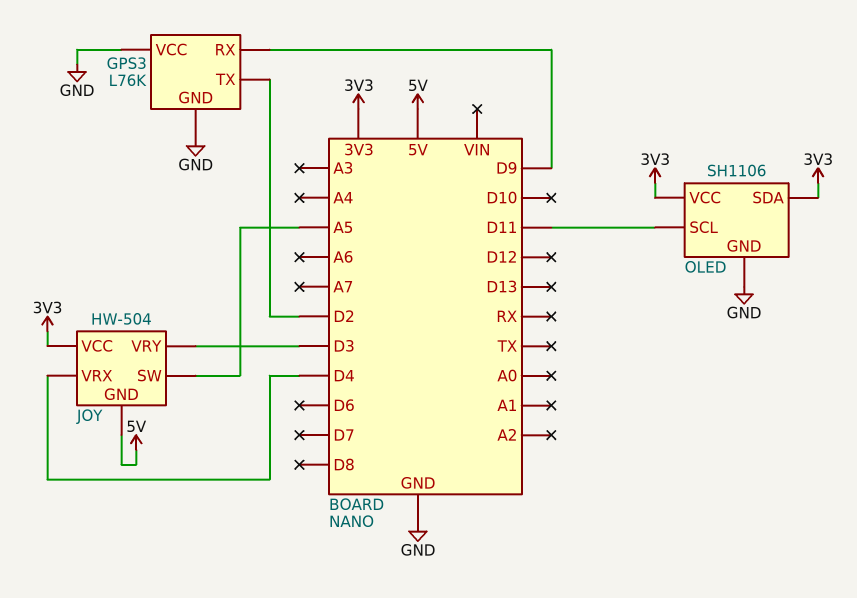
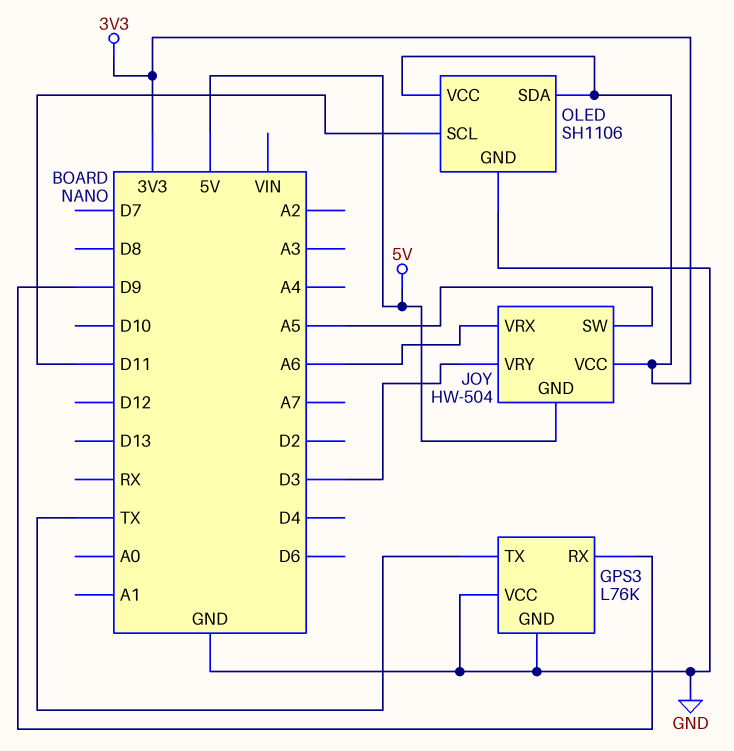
GPS3 pin TX: D2 -> TX
JOY pin VRX: D4 -> A6

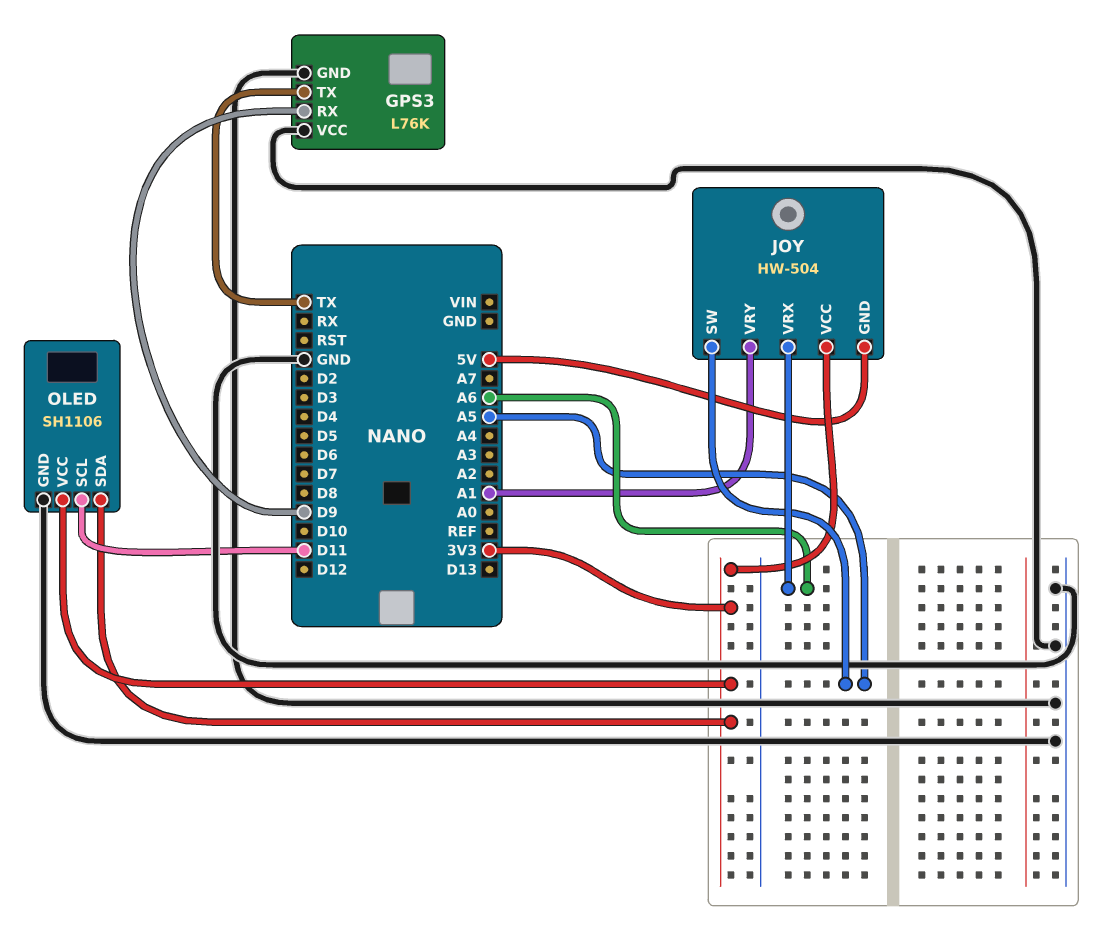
JOY pin VRY: D3 -> A1

